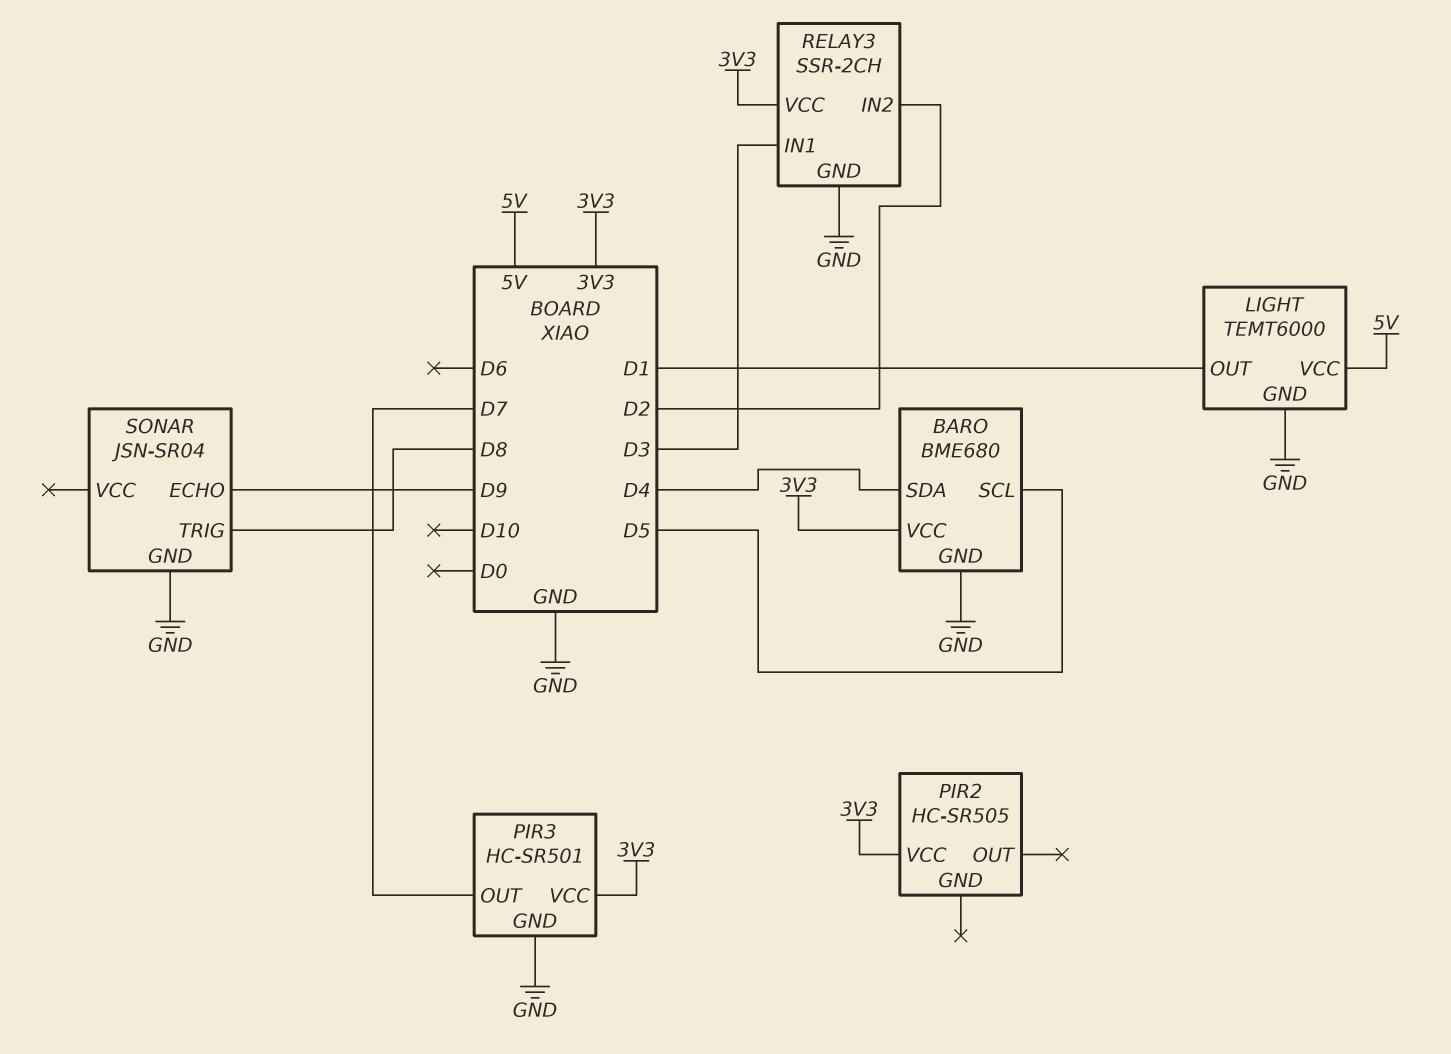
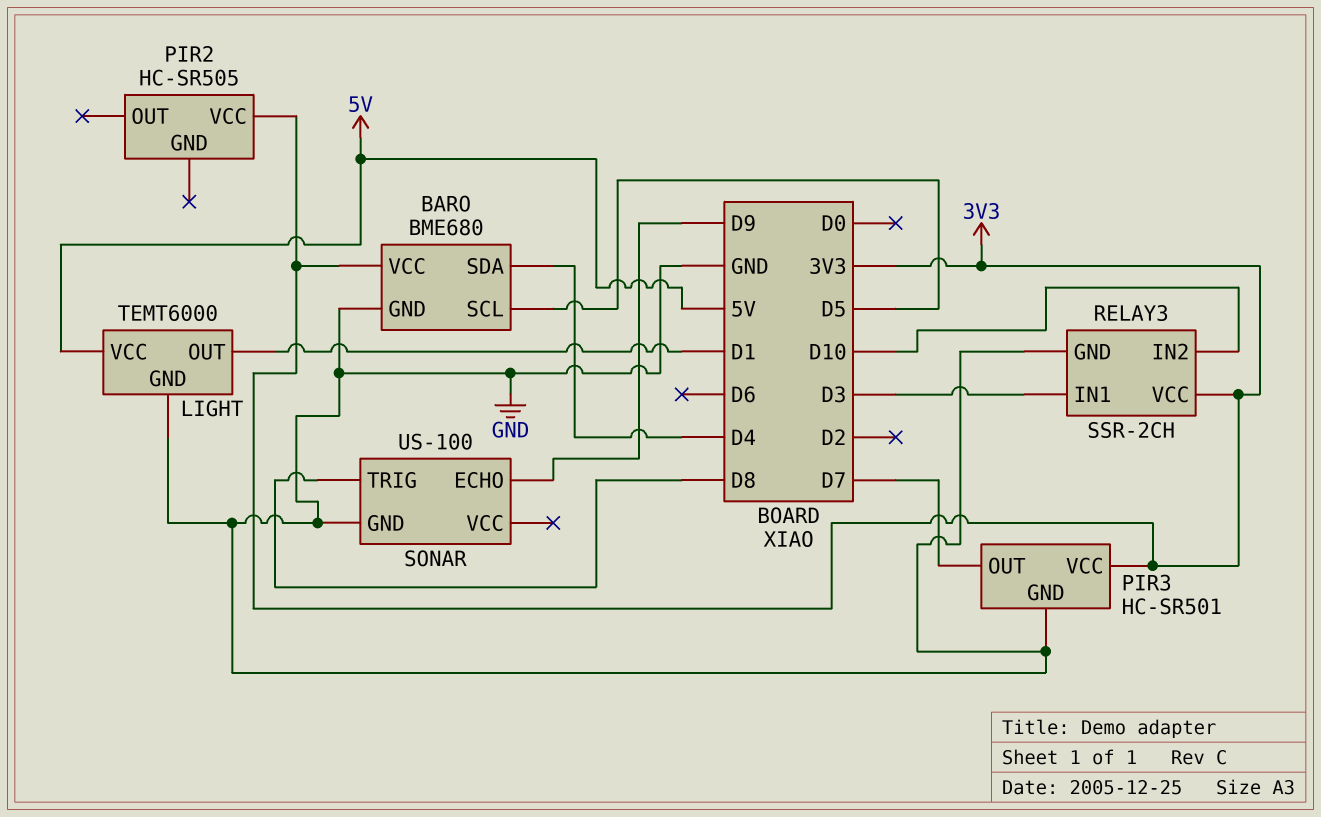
RELAY3 pin IN2: D2 -> D10
SONAR: JSN-SR04 -> US-100

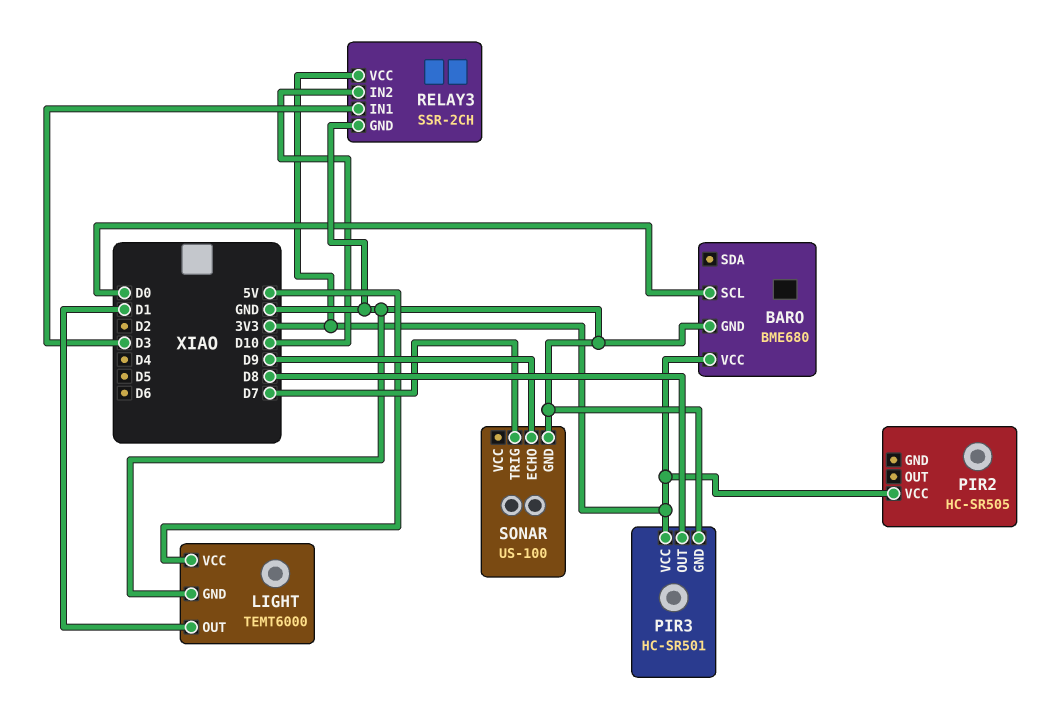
BARO pin SCL: D5 -> D0
BARO pin SDA: D4 -> none
PIR3 pin OUT: D7 -> D8
SONAR pin TRIG: D8 -> D7

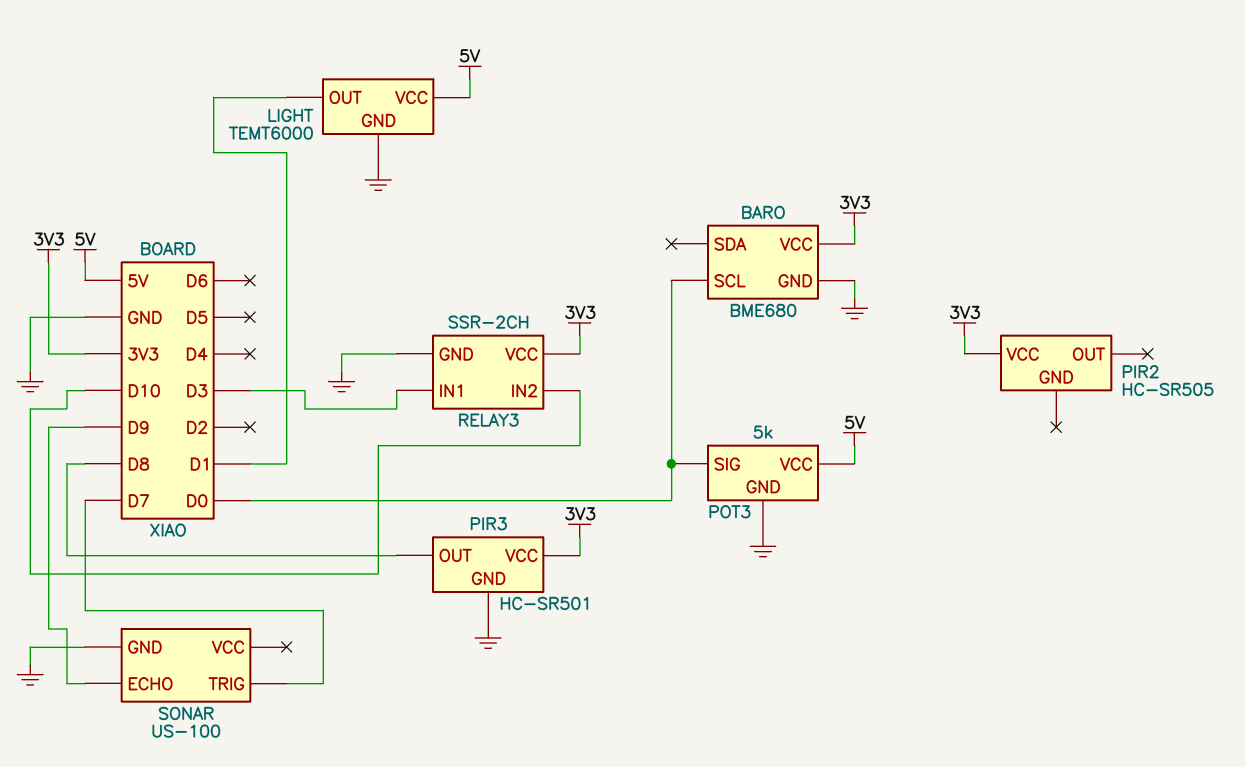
POT3: none -> 5k
POT3 pin GND: none -> GND
POT3 pin SIG: none -> D0
POT3 pin VCC: none -> 5V

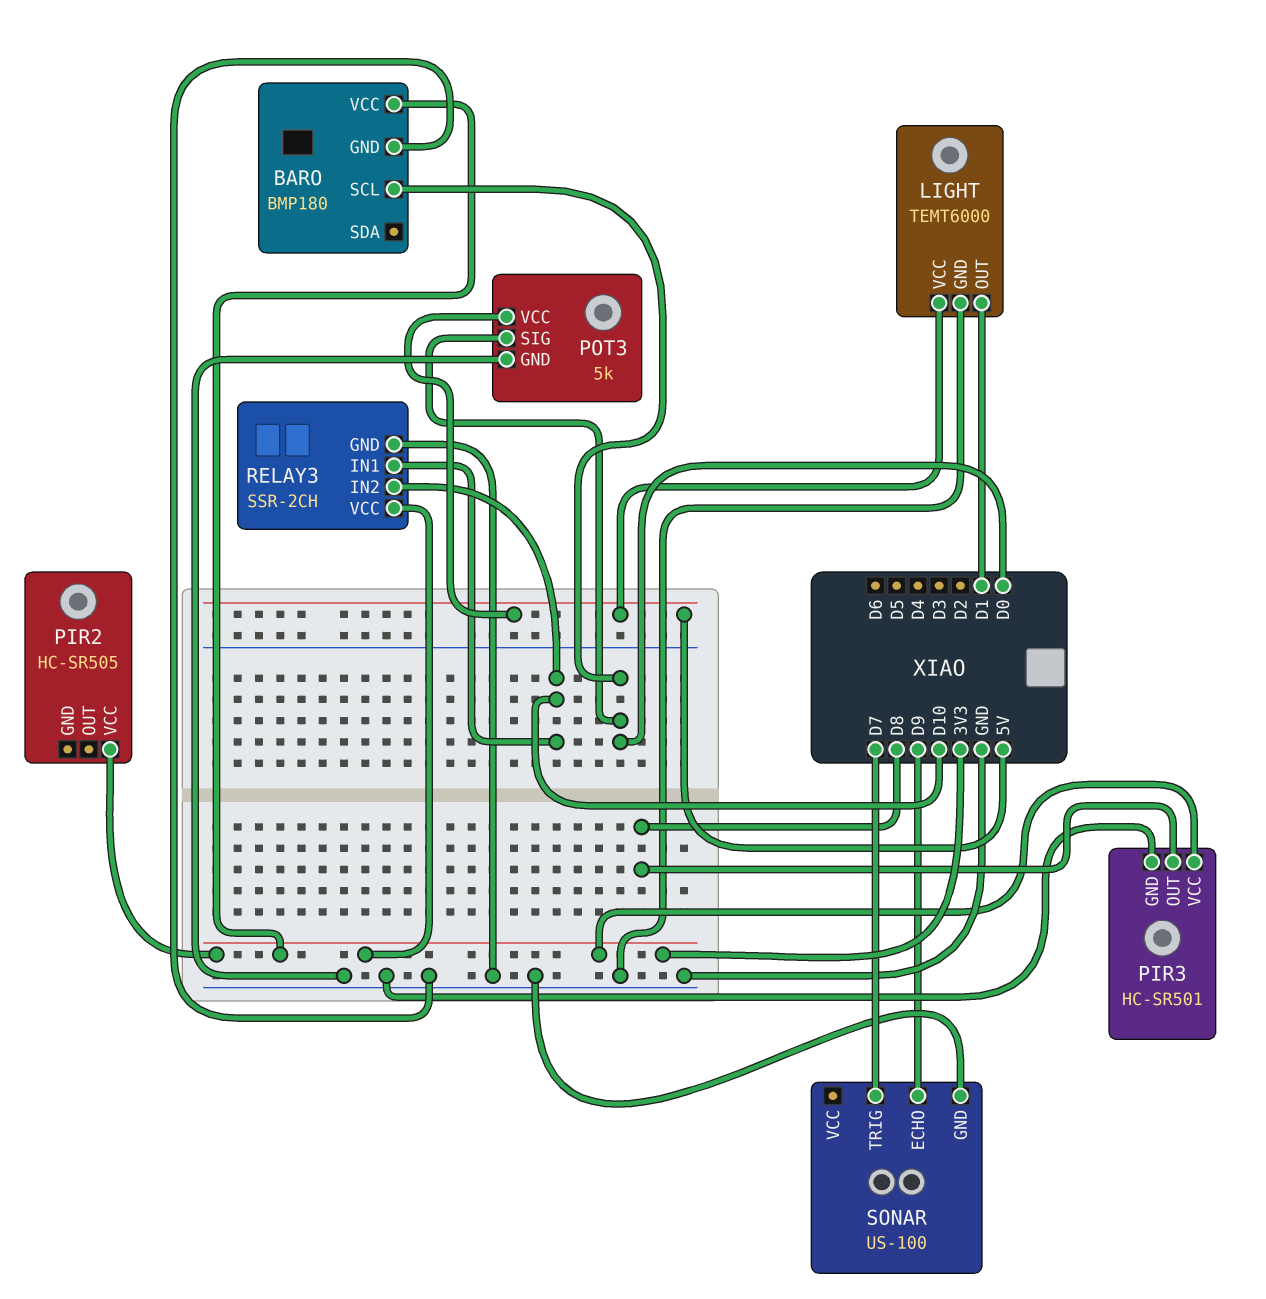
BARO: BME680 -> BMP180
RELAY3 pin IN1: D3 -> D10

